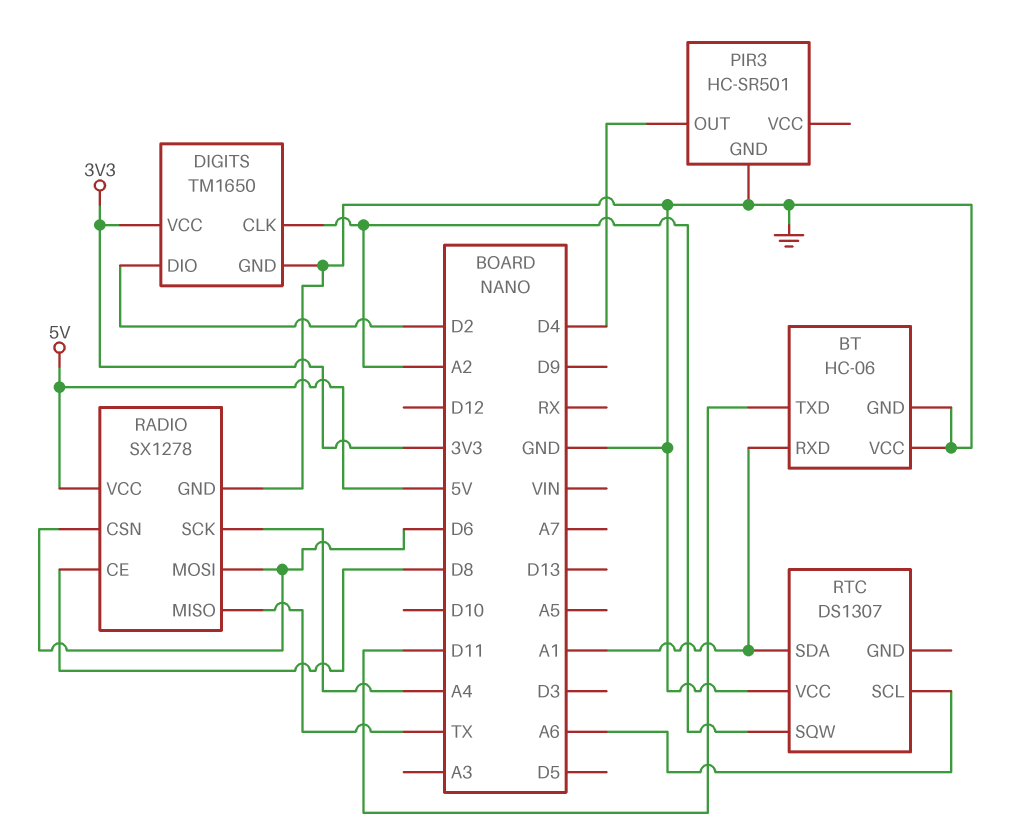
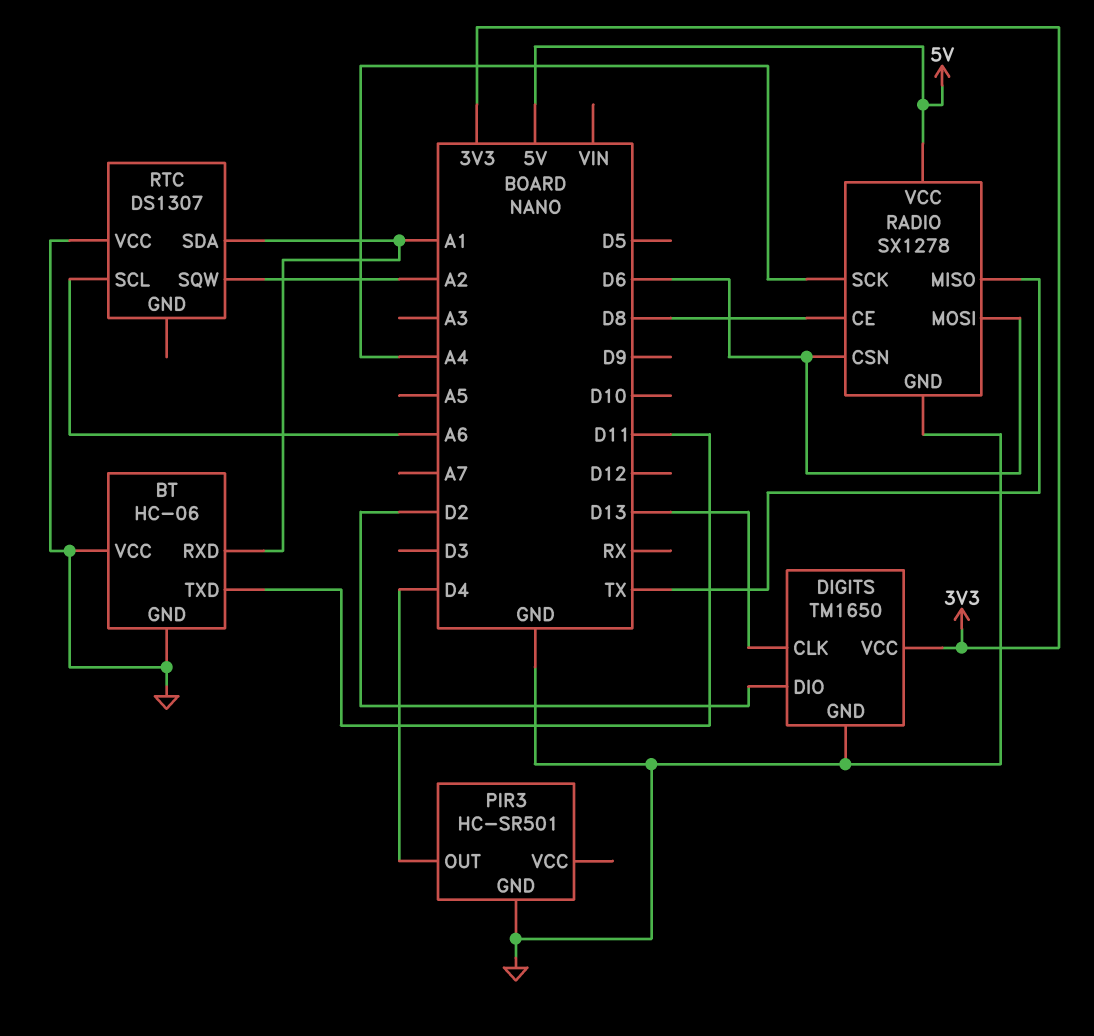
DIGITS pin CLK: A2 -> D13

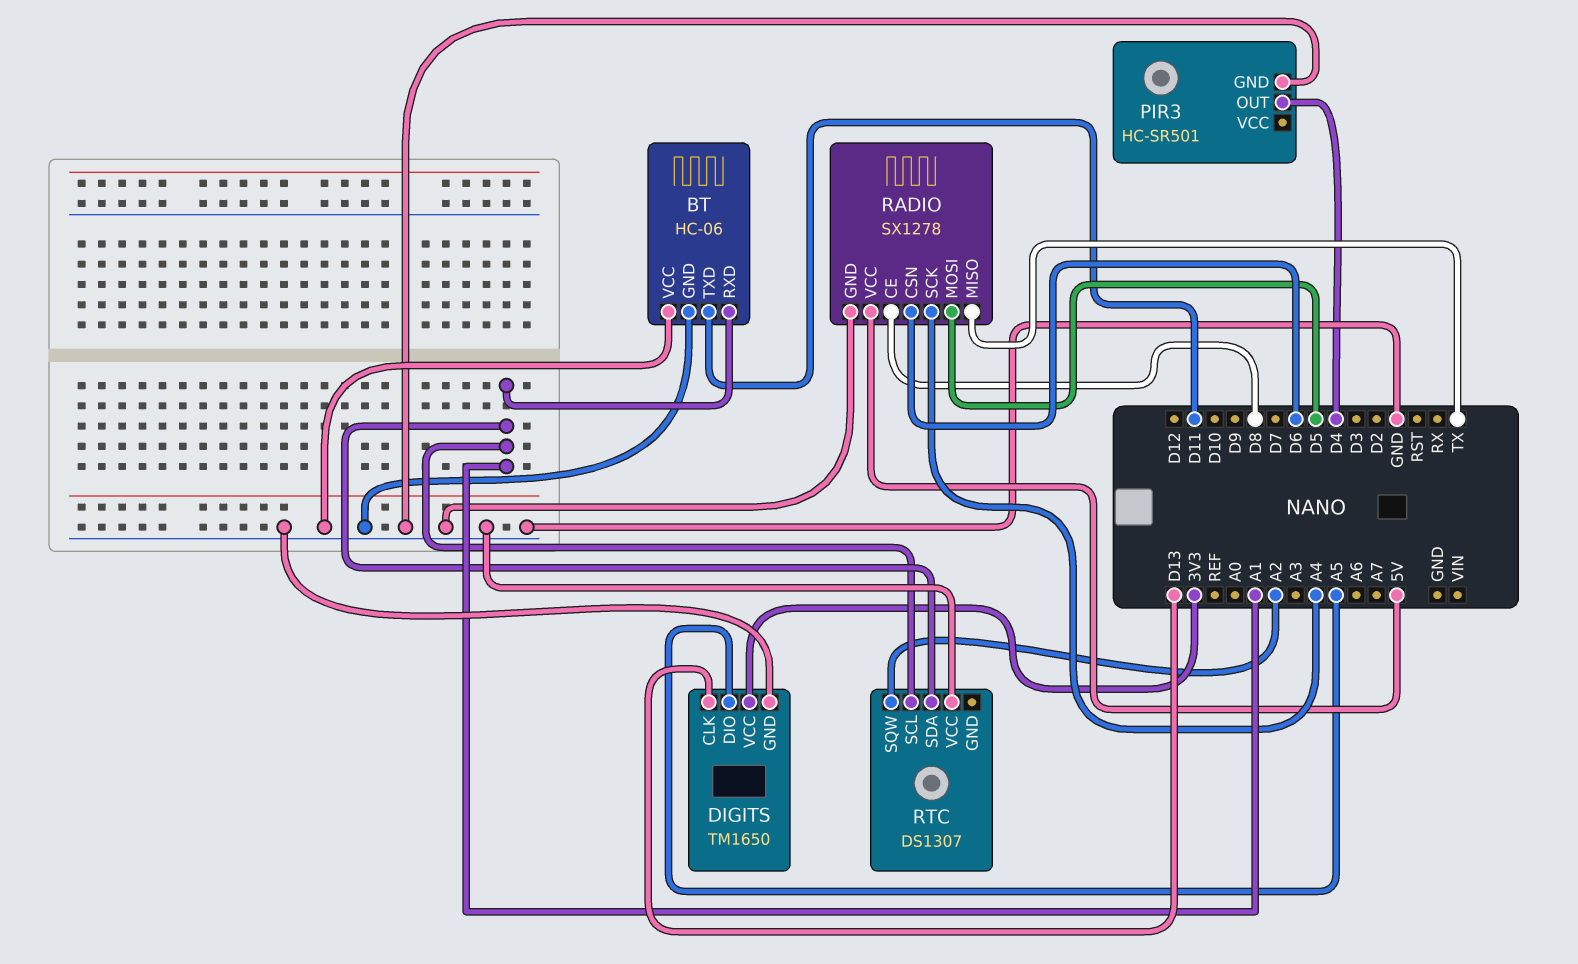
DIGITS pin DIO: D2 -> A5
RADIO pin MOSI: D6 -> D5
RTC pin SCL: A6 -> A1

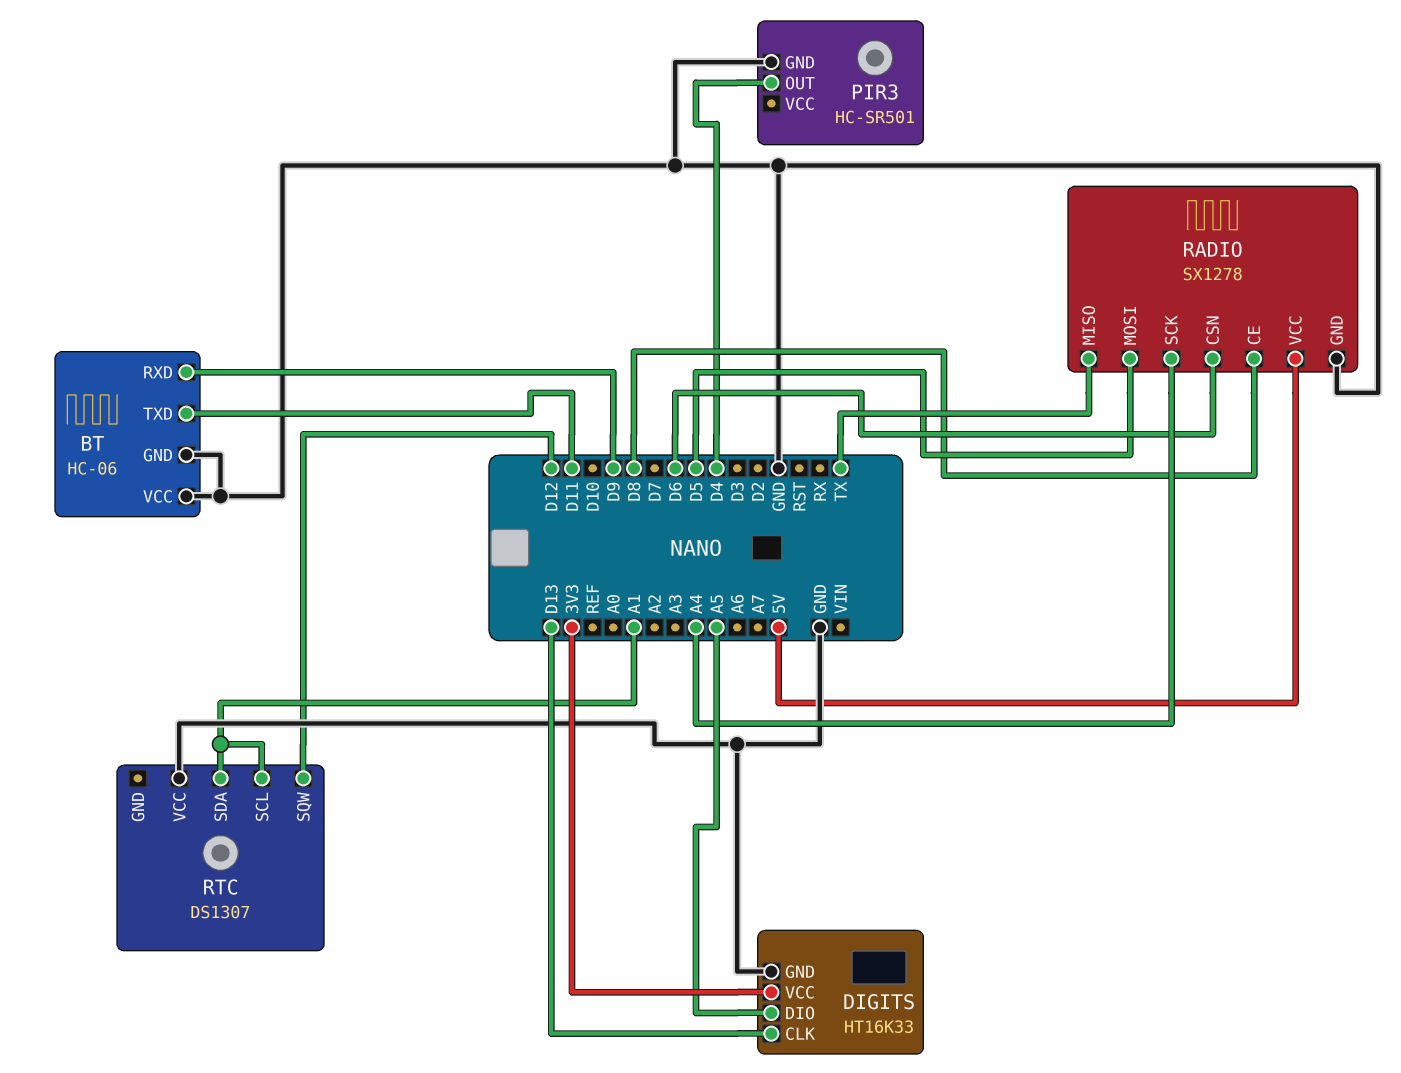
BT pin RXD: A1 -> D9
DIGITS: TM1650 -> HT16K33
RTC pin SQW: A2 -> D12

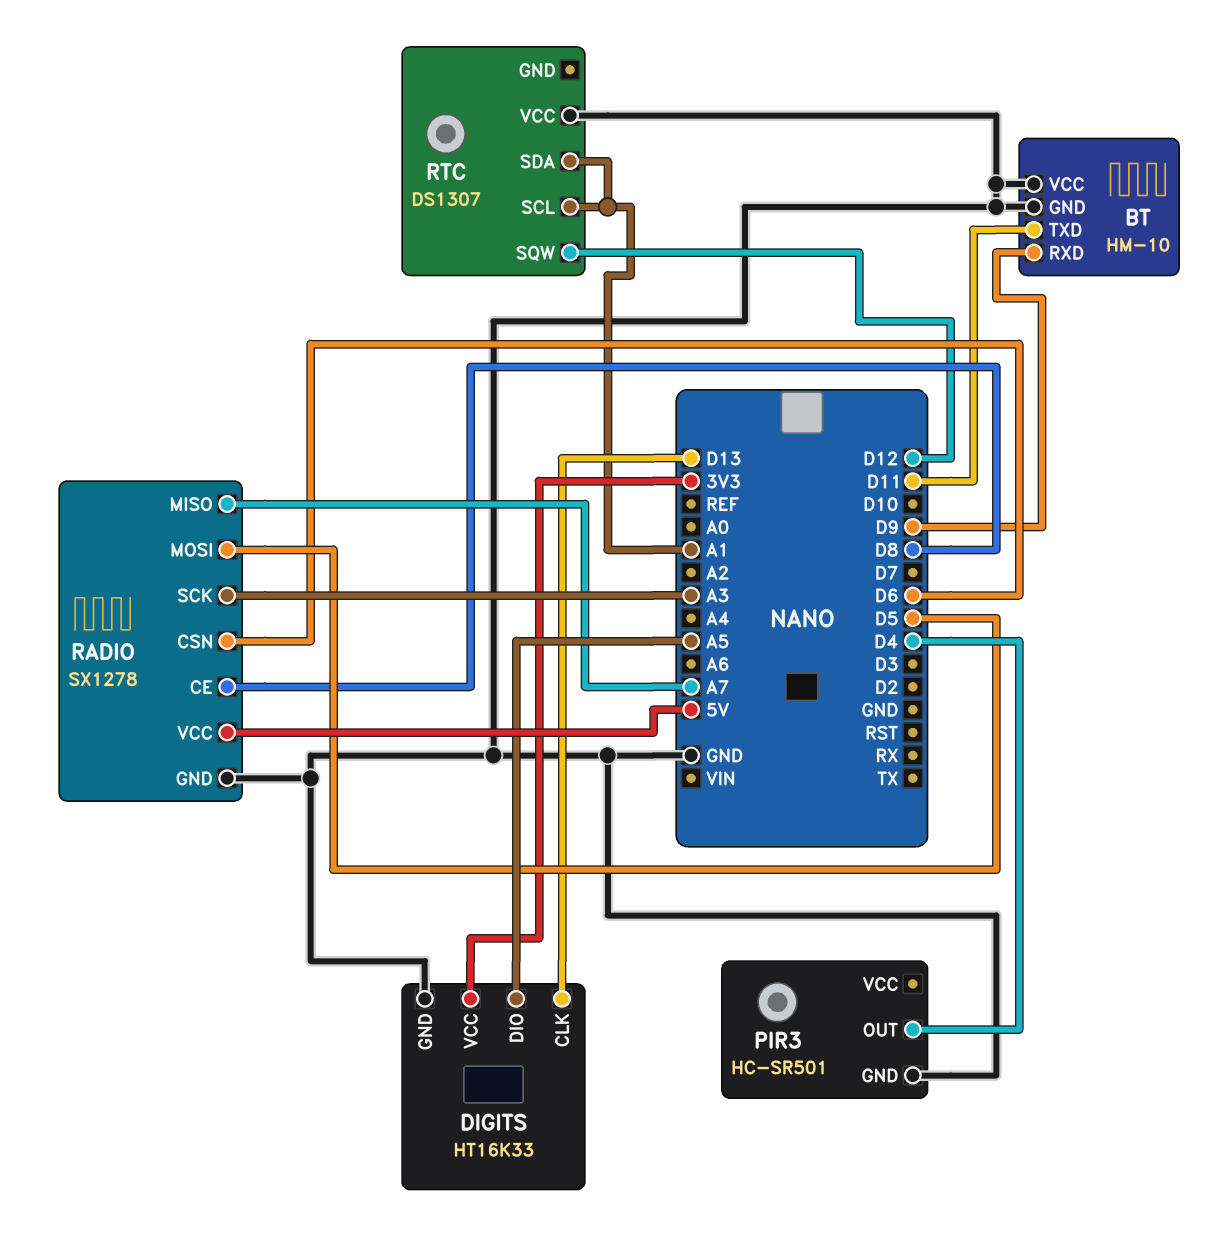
BT: HC-06 -> HM-10
RADIO pin MISO: TX -> A7
RADIO pin SCK: A4 -> A3

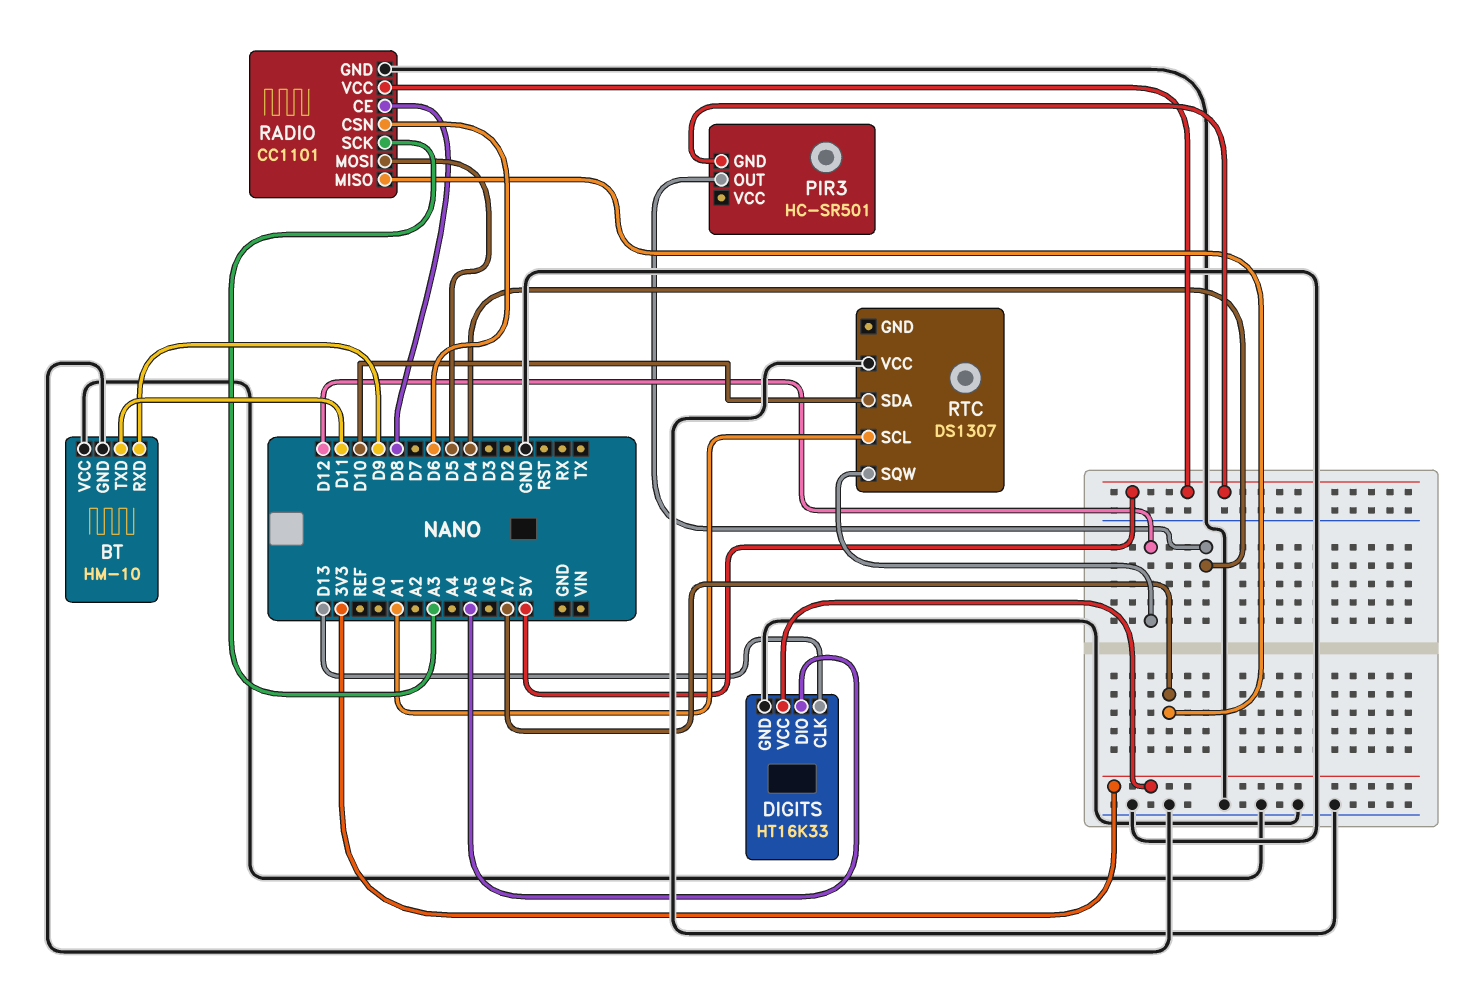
PIR3 pin GND: GND -> 5V
RADIO: SX1278 -> CC1101
RTC pin SDA: A1 -> D10

